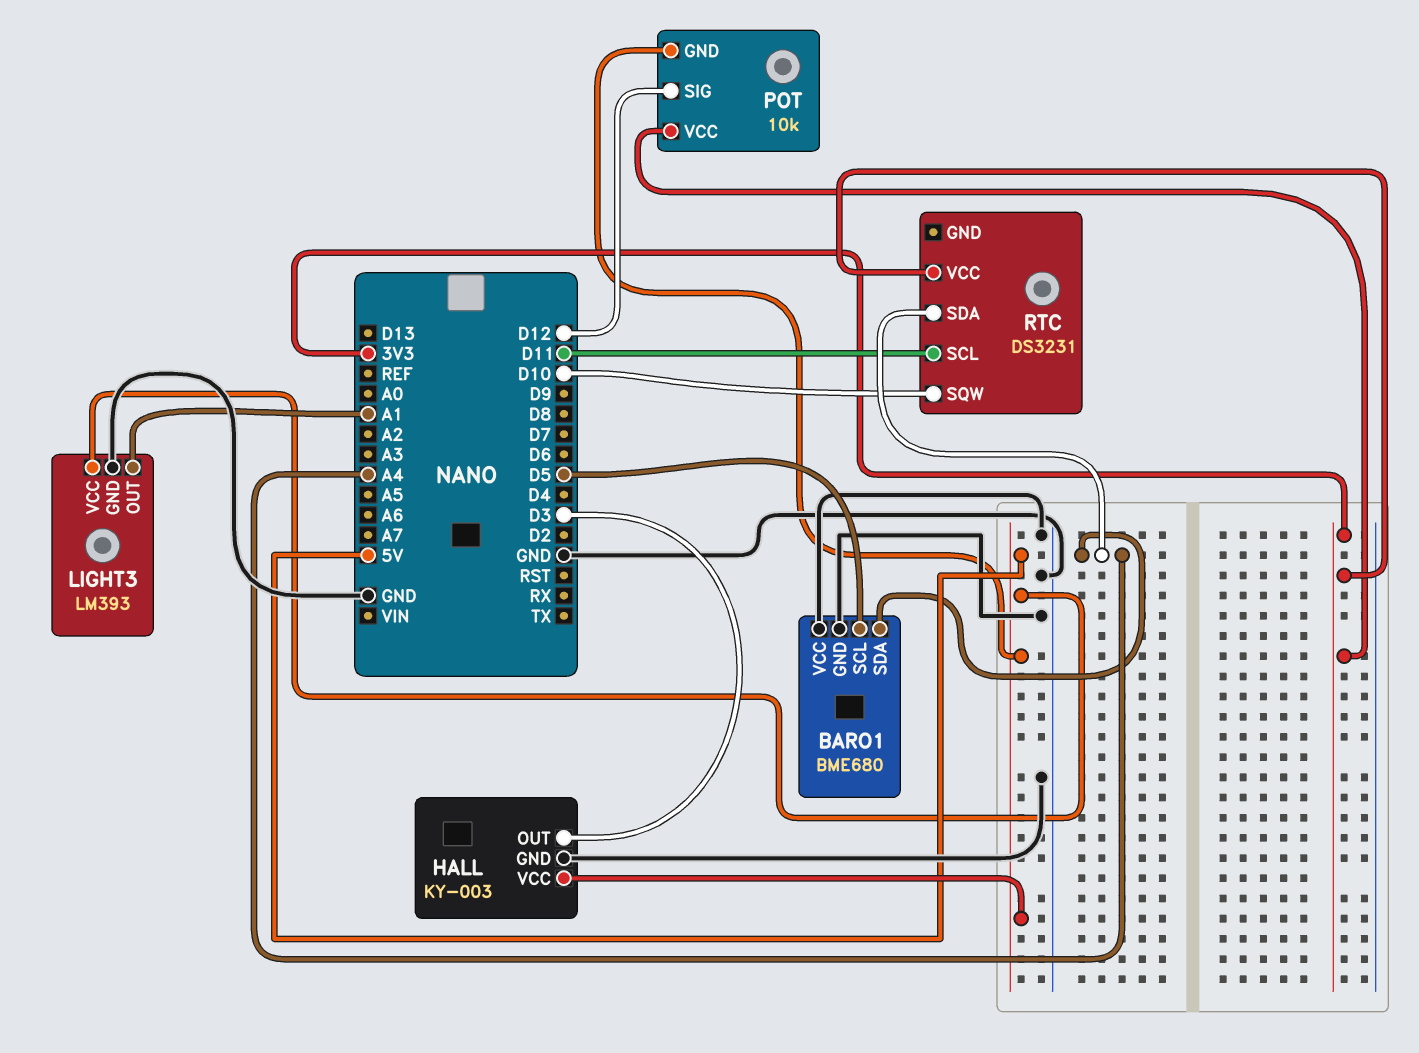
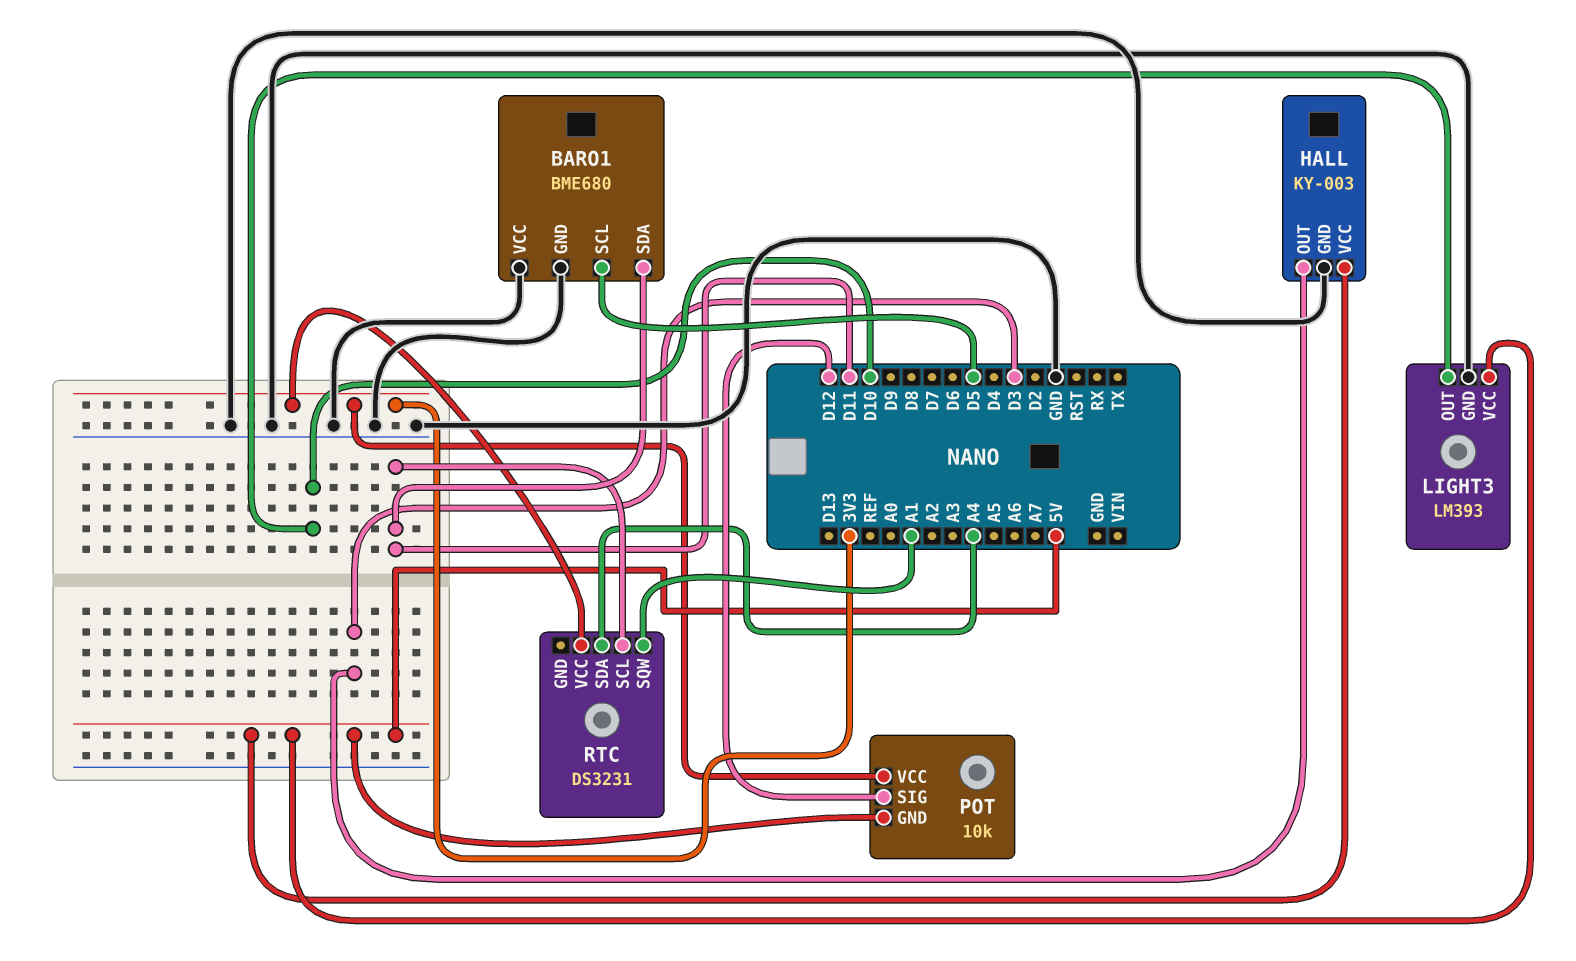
BARO1 pin SDA: A4 -> D11
LIGHT3 pin OUT: A1 -> D10
RTC pin SQW: D10 -> A1

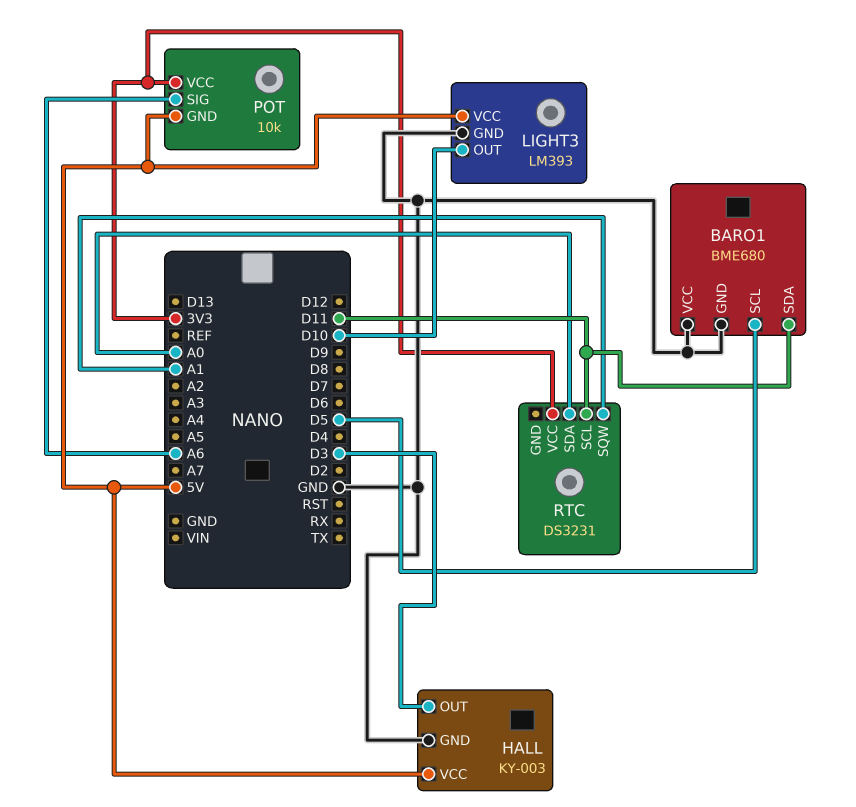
POT pin SIG: D12 -> A6
RTC pin SDA: A4 -> A0

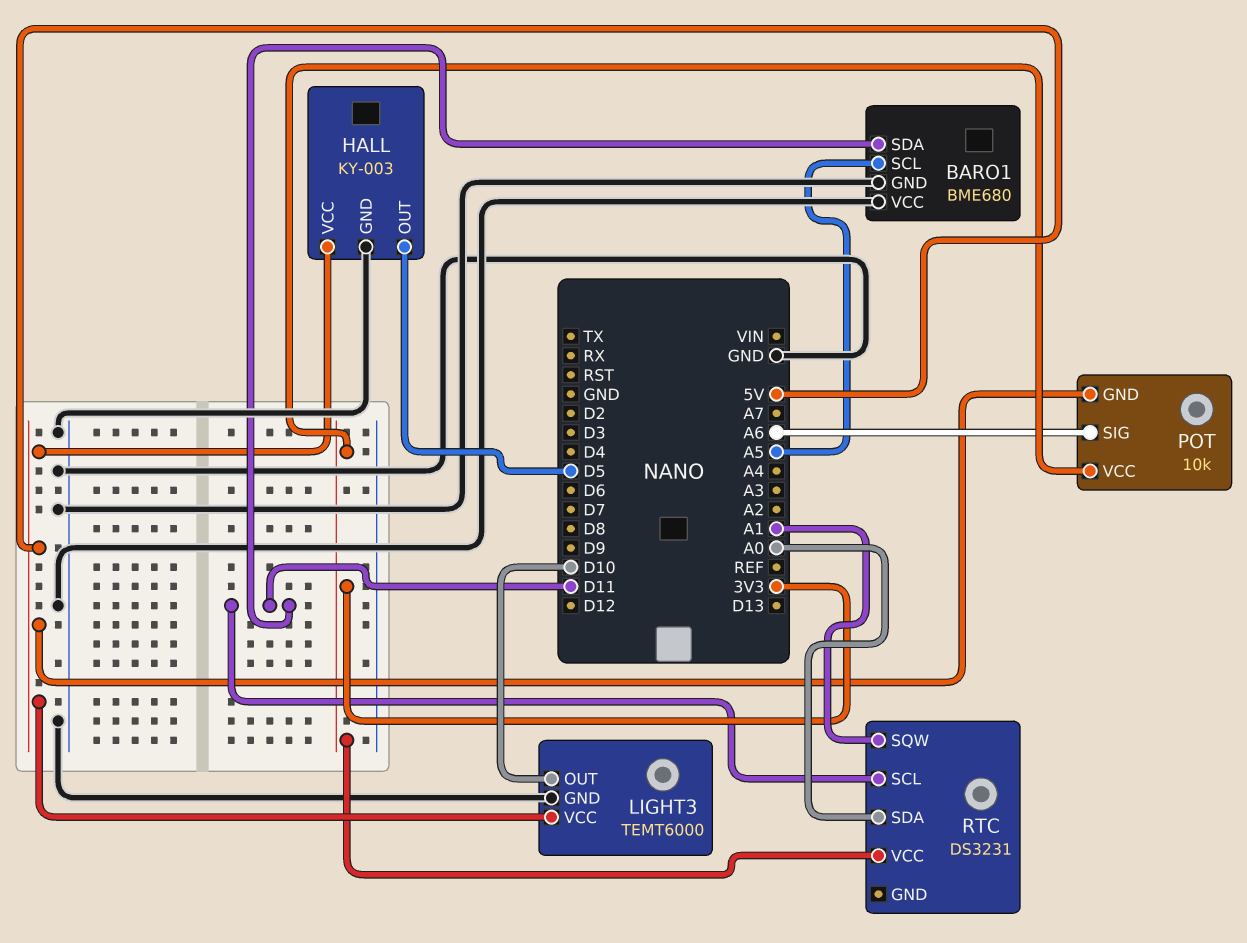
BARO1 pin SCL: D5 -> A5
HALL pin OUT: D3 -> D5
LIGHT3: LM393 -> TEMT6000

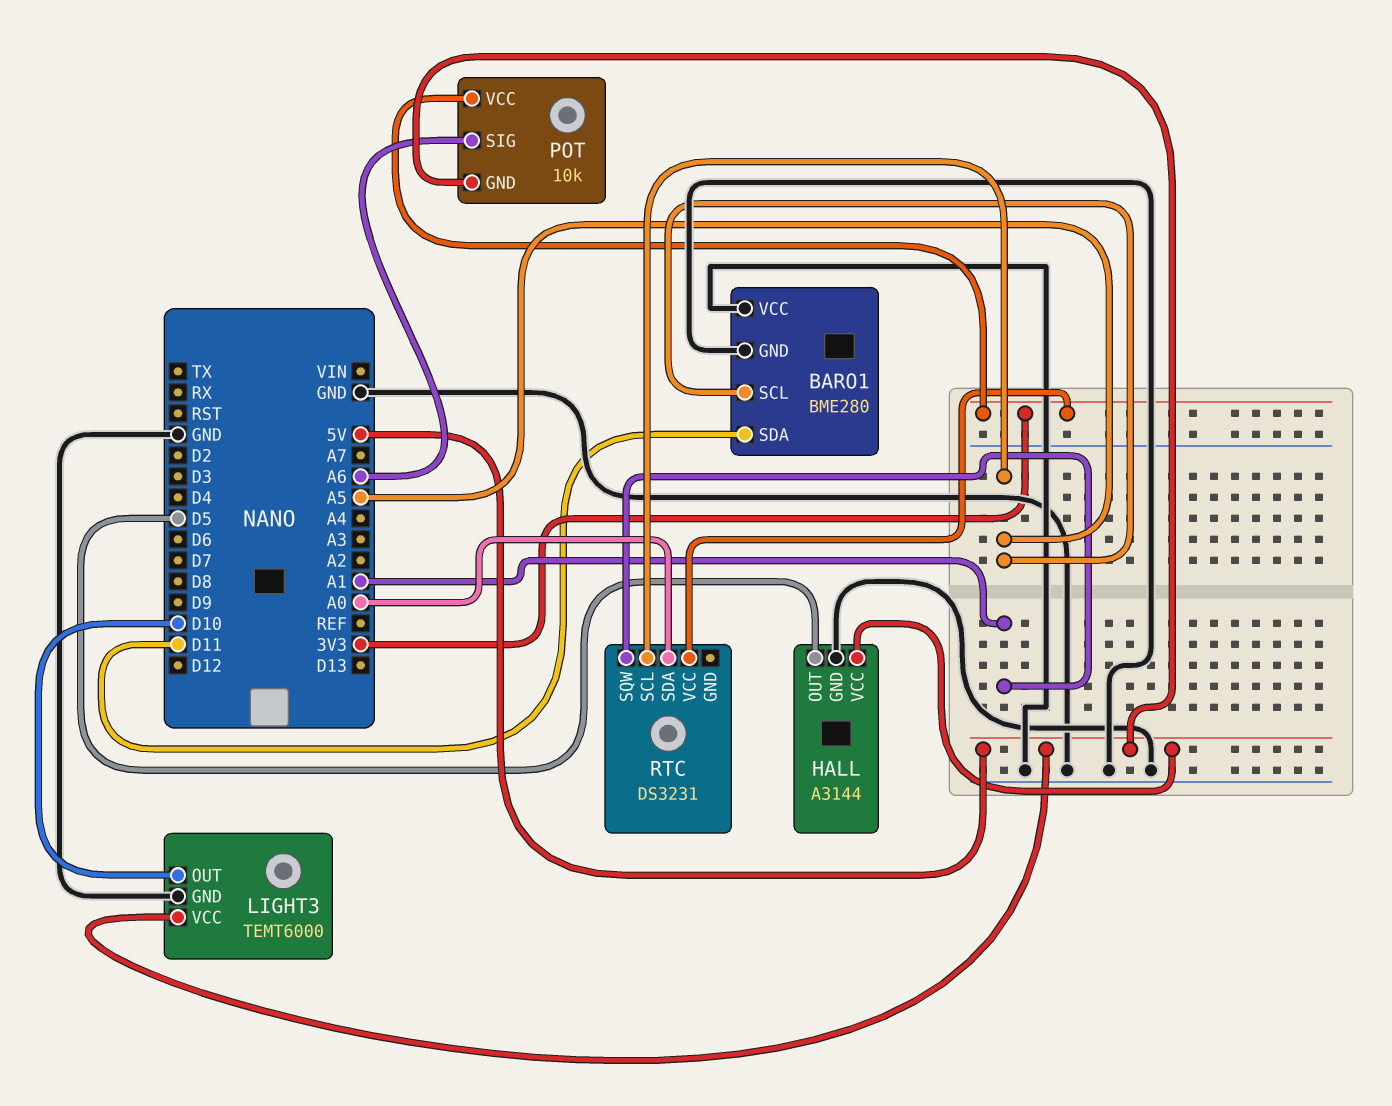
BARO1: BME680 -> BME280
HALL: KY-003 -> A3144
RTC pin SCL: D11 -> A5

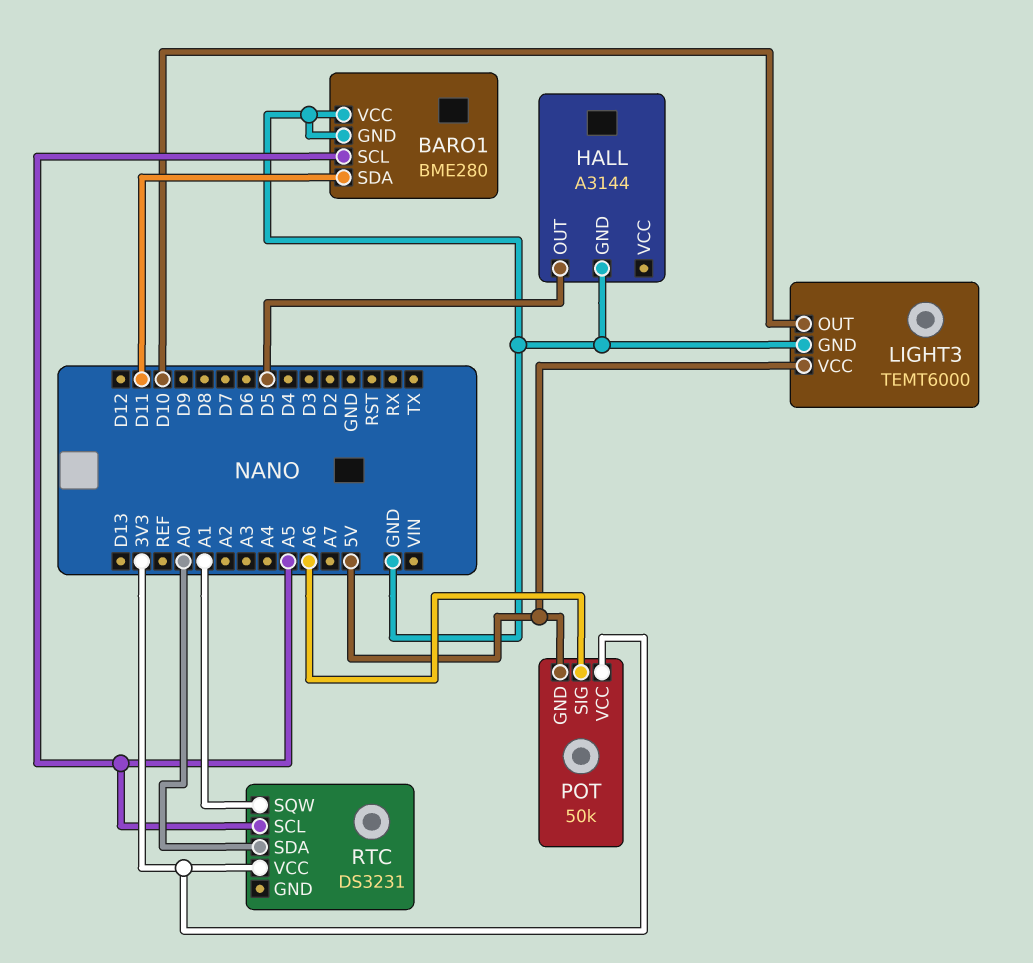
HALL pin VCC: 5V -> none
POT: 10k -> 50k

